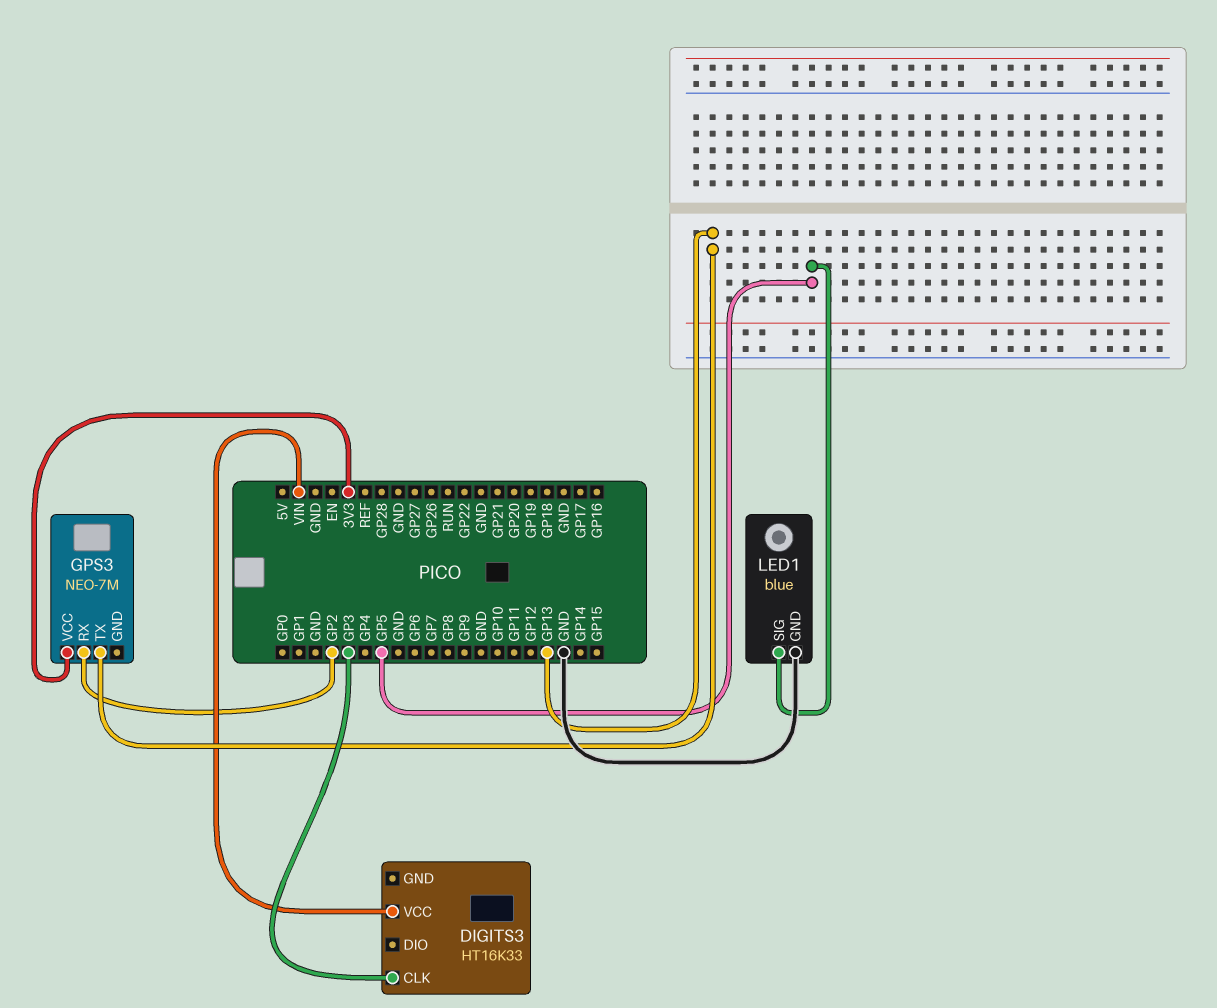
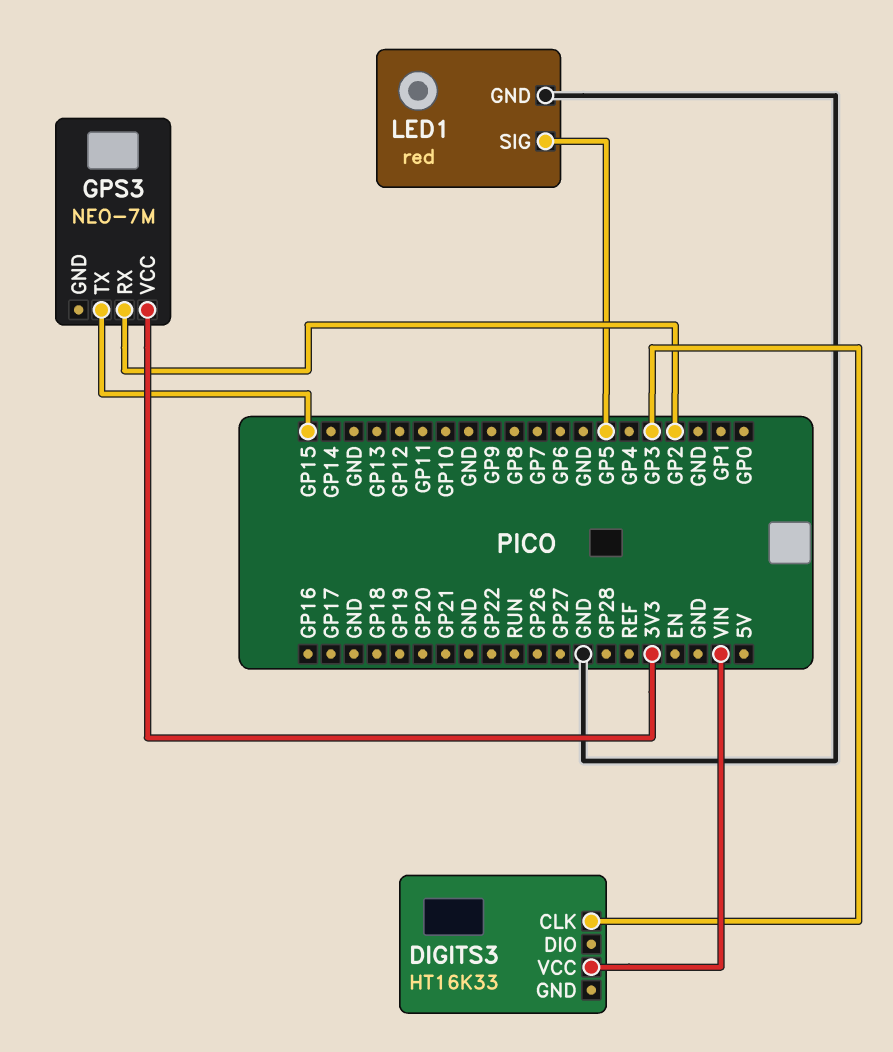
GPS3 pin TX: GP13 -> GP15
LED1: blue -> red

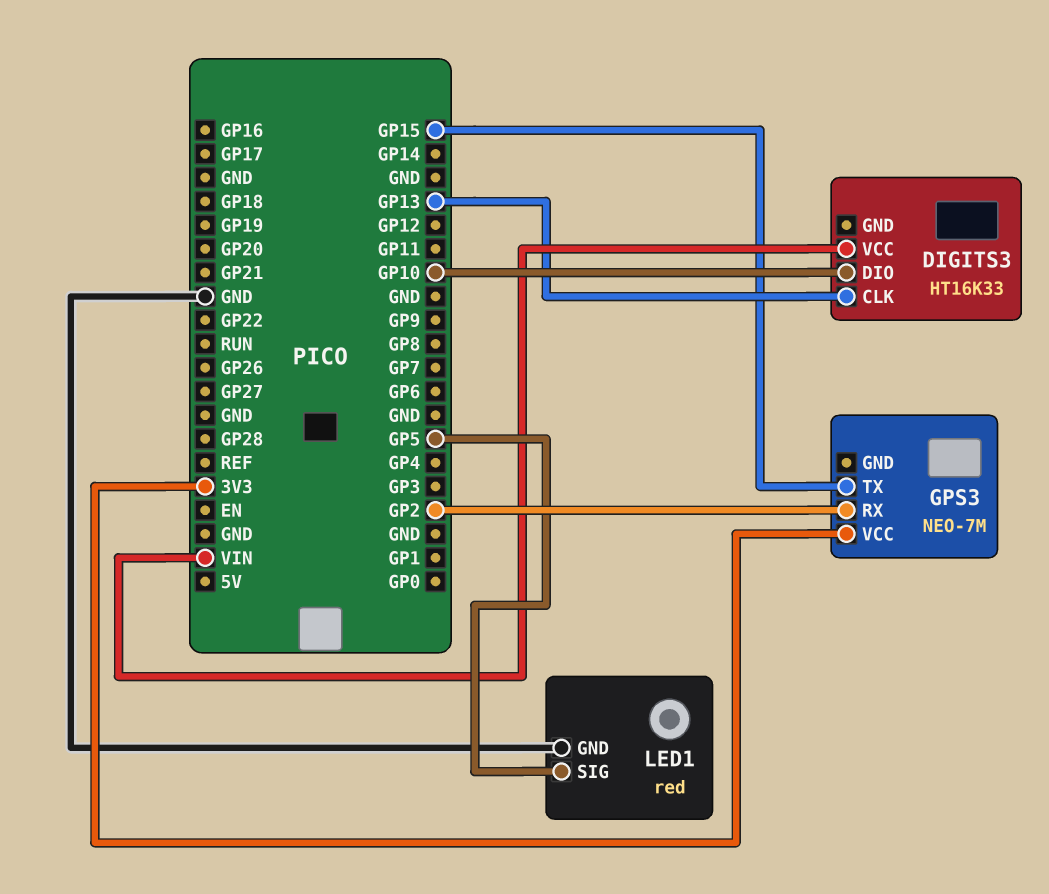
DIGITS3 pin CLK: GP3 -> GP13
DIGITS3 pin DIO: none -> GP10

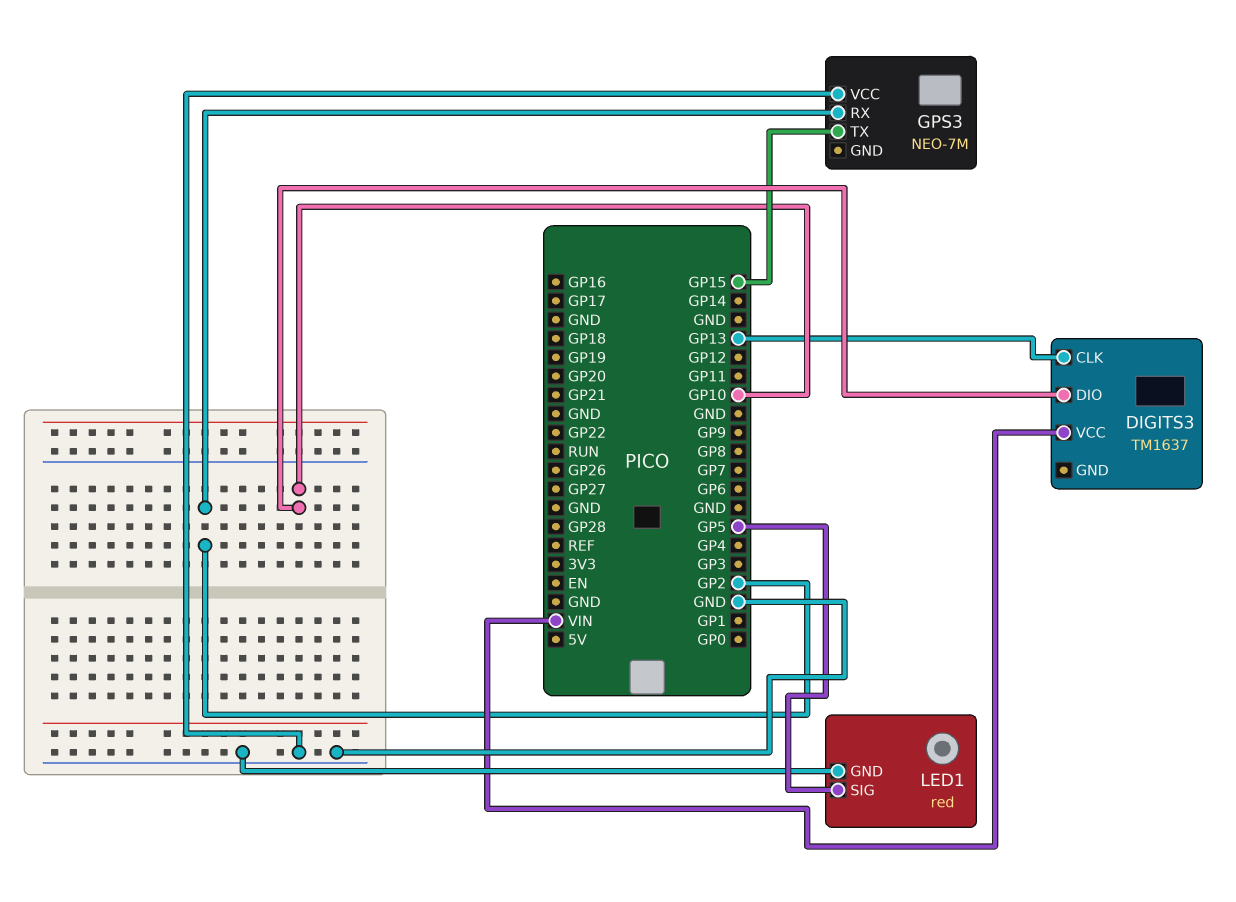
DIGITS3: HT16K33 -> TM1637
GPS3 pin VCC: 3V3 -> GND

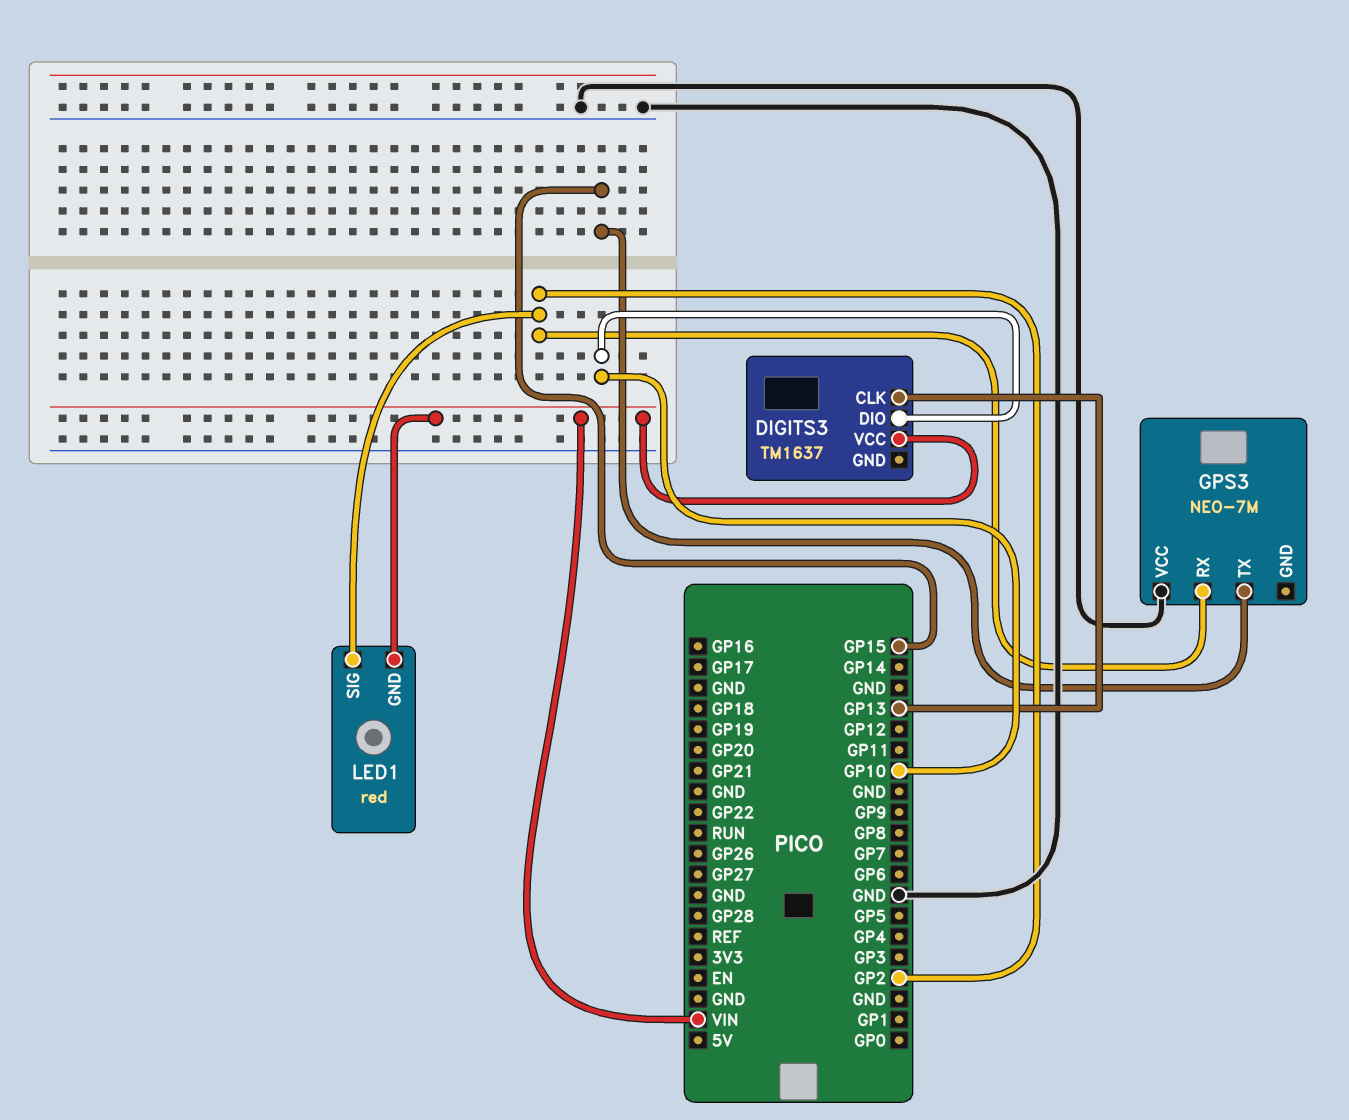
LED1 pin GND: GND -> VIN
LED1 pin SIG: GP5 -> GP2

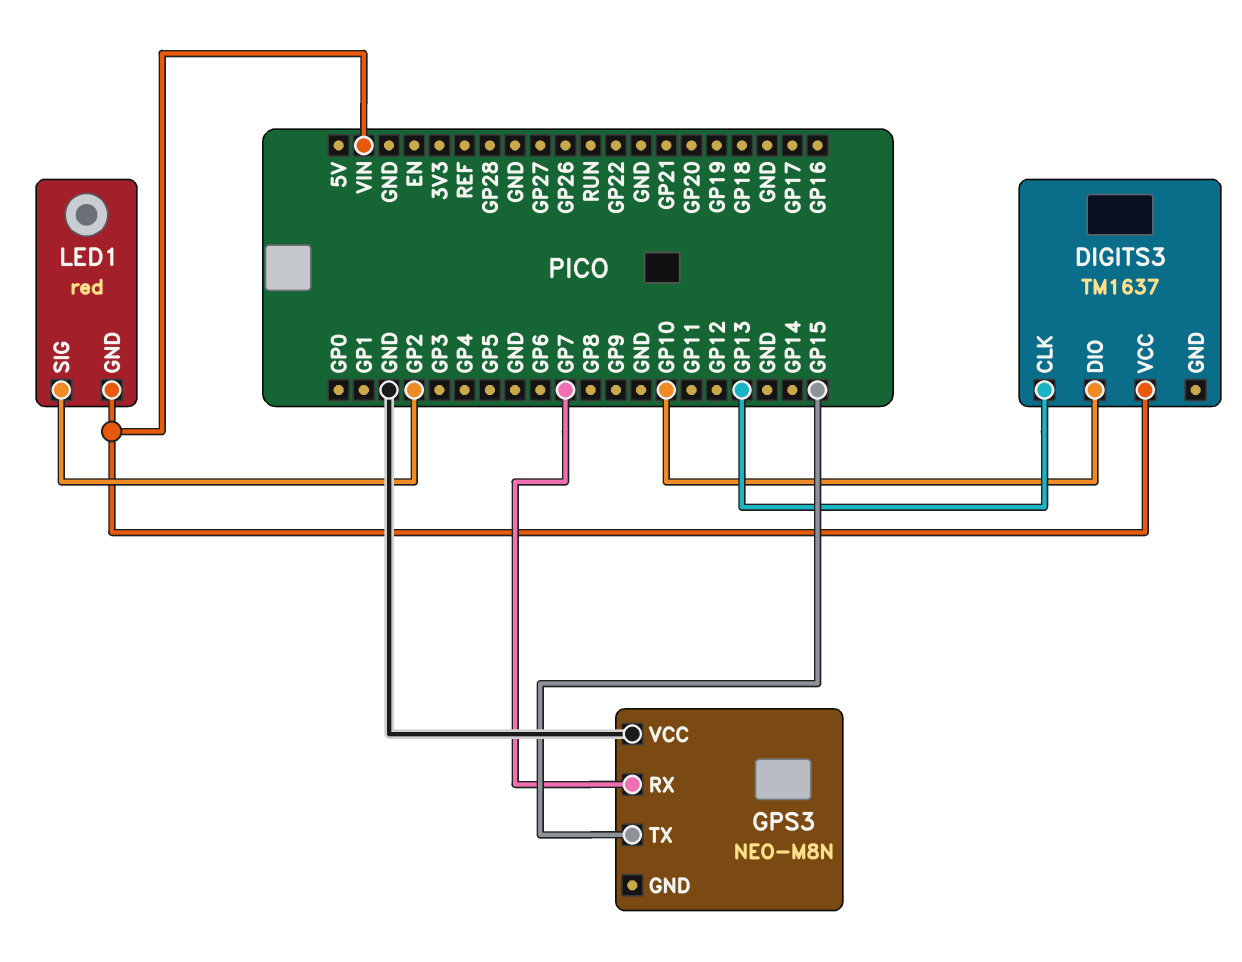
GPS3: NEO-7M -> NEO-M8N
GPS3 pin RX: GP2 -> GP7

